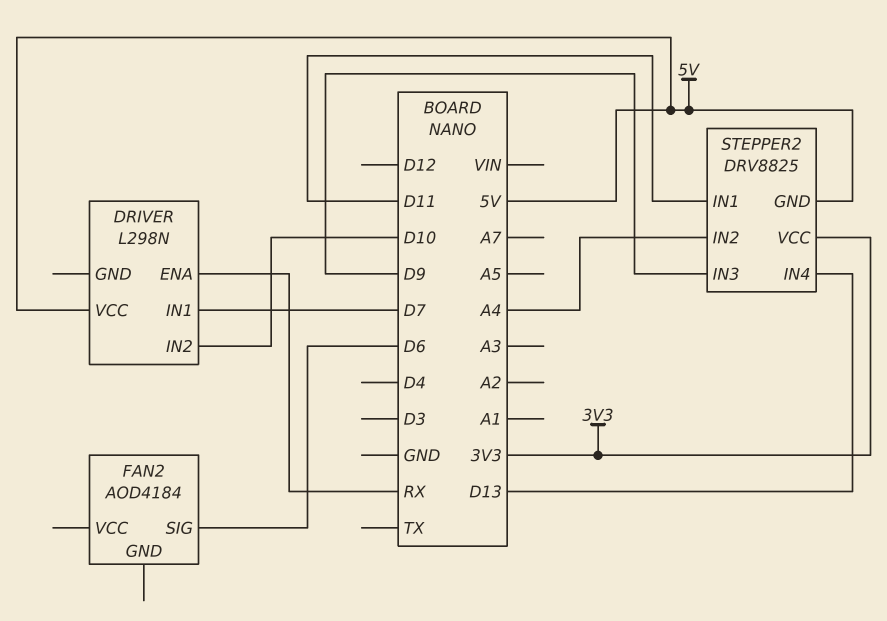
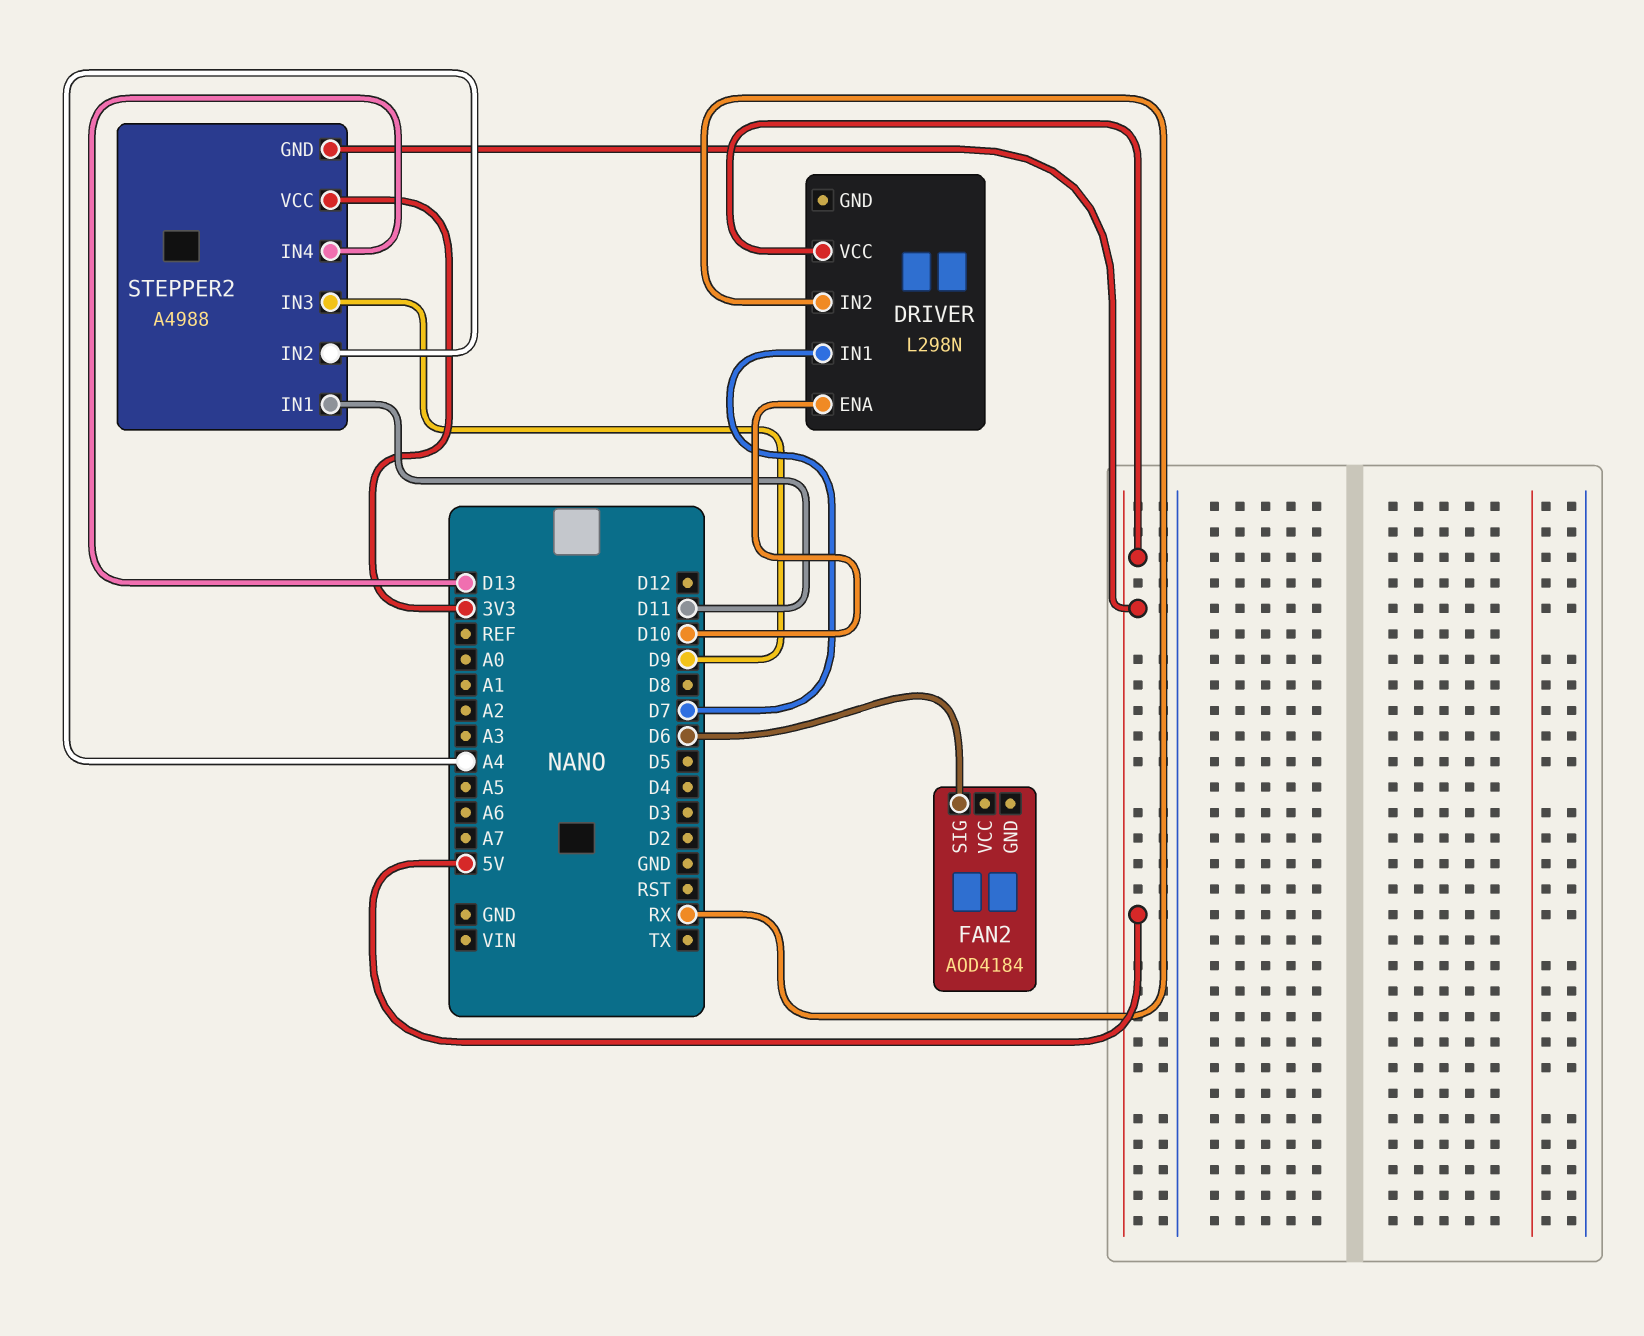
DRIVER pin ENA: RX -> D10
DRIVER pin IN2: D10 -> RX
STEPPER2: DRV8825 -> A4988

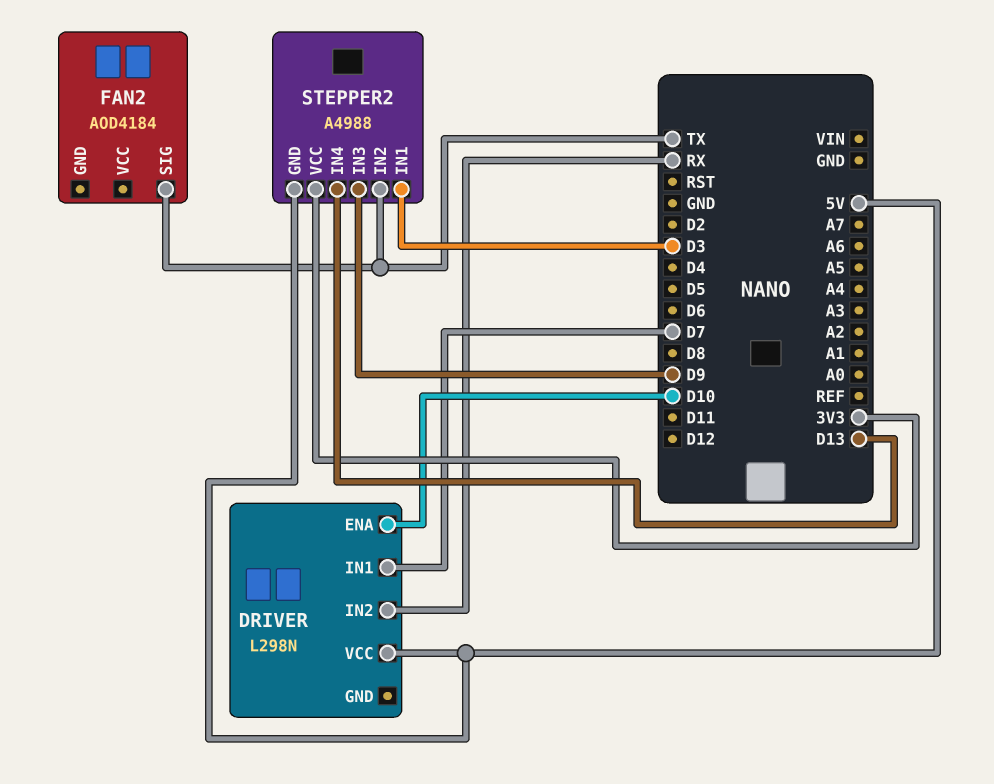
FAN2 pin SIG: D6 -> TX
STEPPER2 pin IN1: D11 -> D3
STEPPER2 pin IN2: A4 -> TX

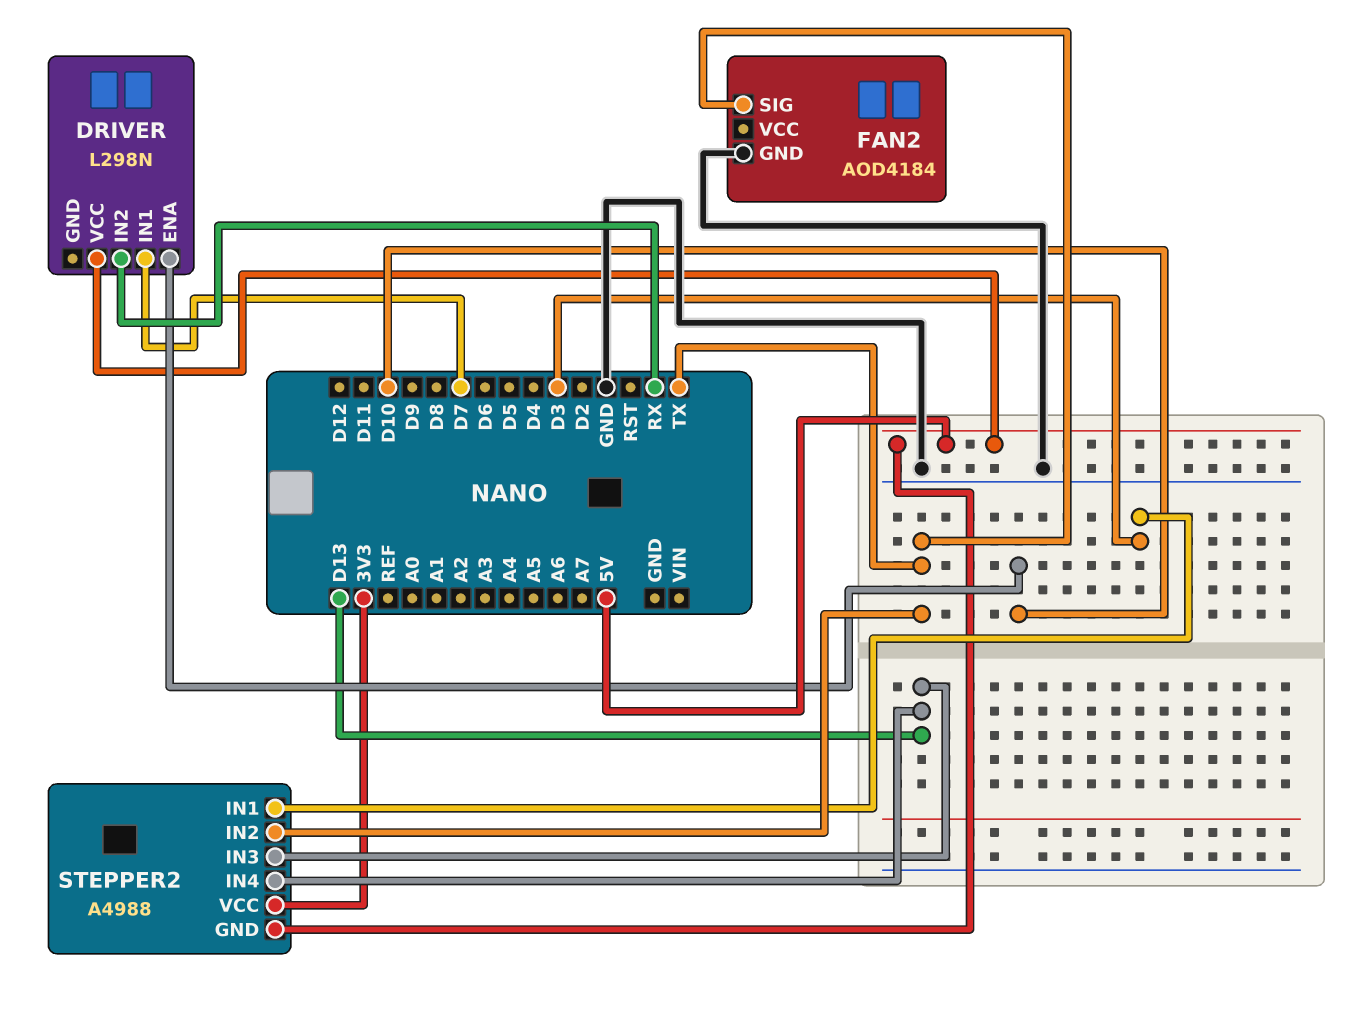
FAN2 pin GND: none -> GND
STEPPER2 pin IN3: D9 -> D13

